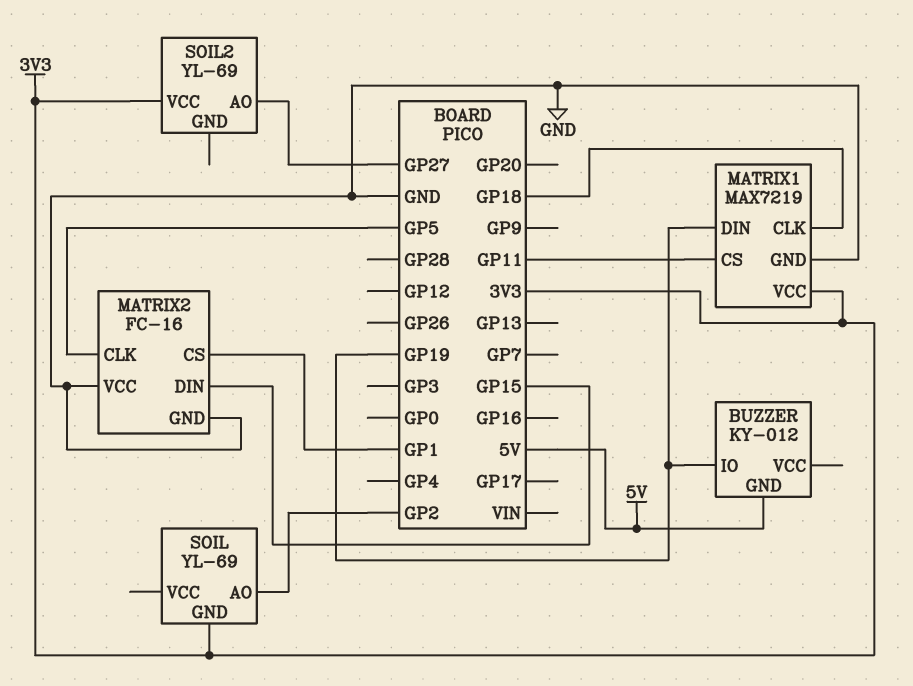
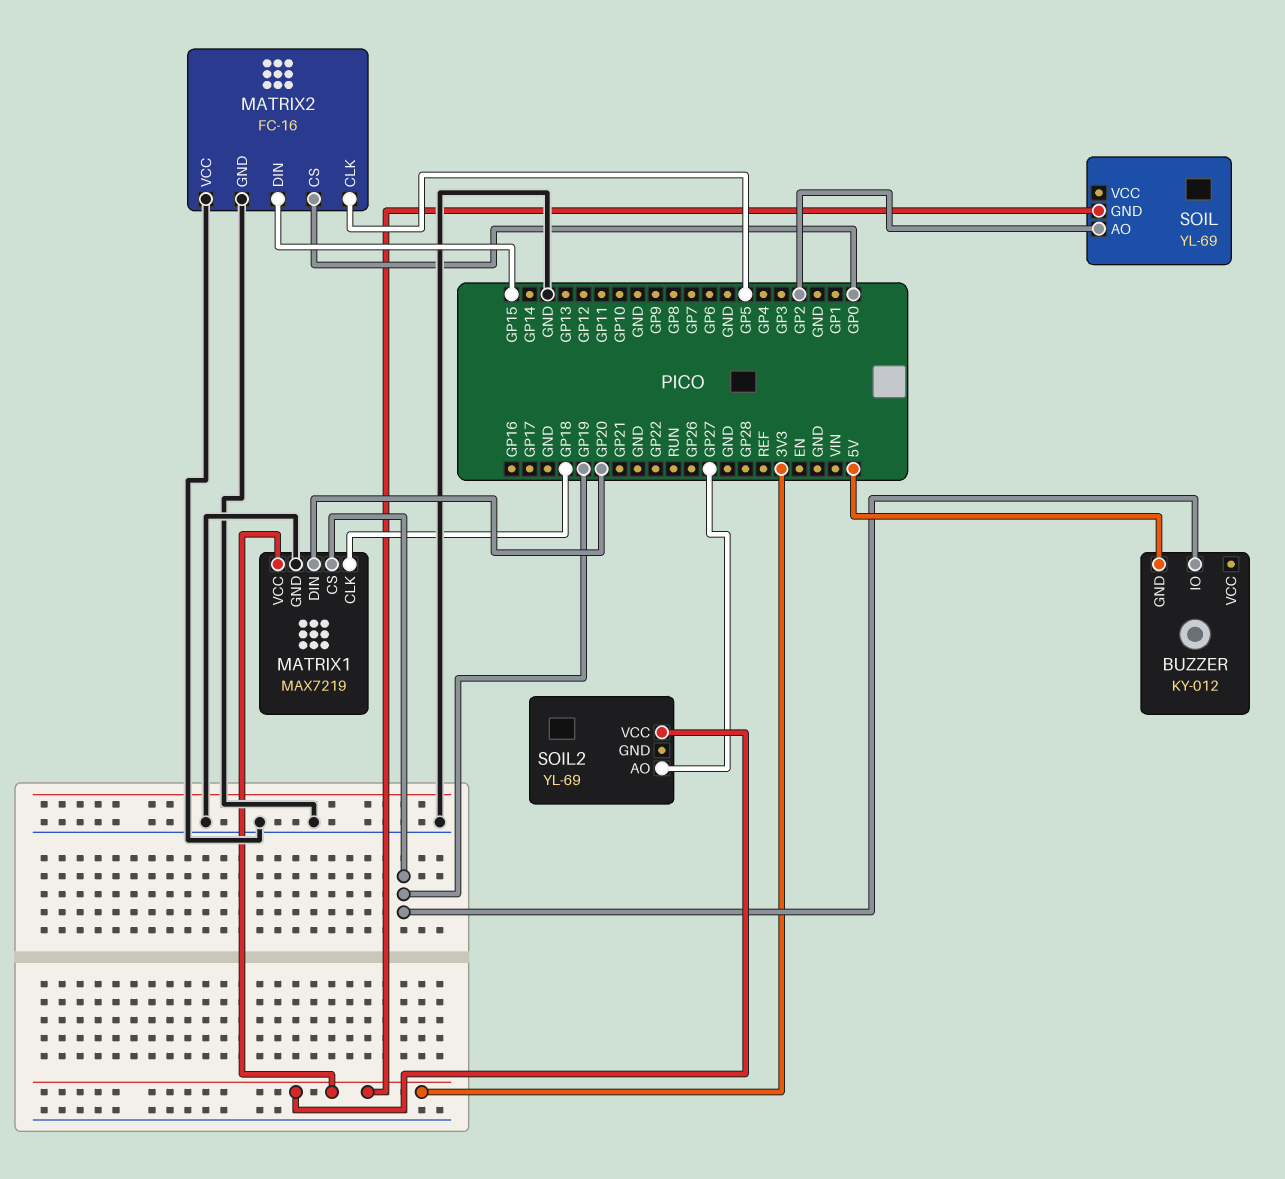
MATRIX1 pin CS: GP11 -> GP19
MATRIX1 pin DIN: GP19 -> GP20
MATRIX2 pin CS: GP1 -> GP0

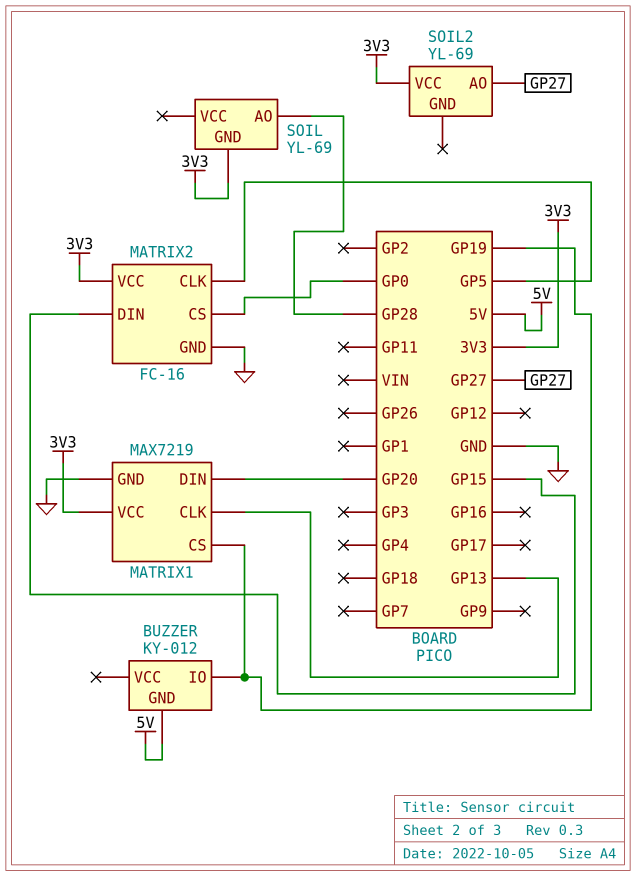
MATRIX1 pin CLK: GP18 -> GP13
MATRIX2 pin VCC: GND -> 3V3
SOIL pin AO: GP2 -> GP28

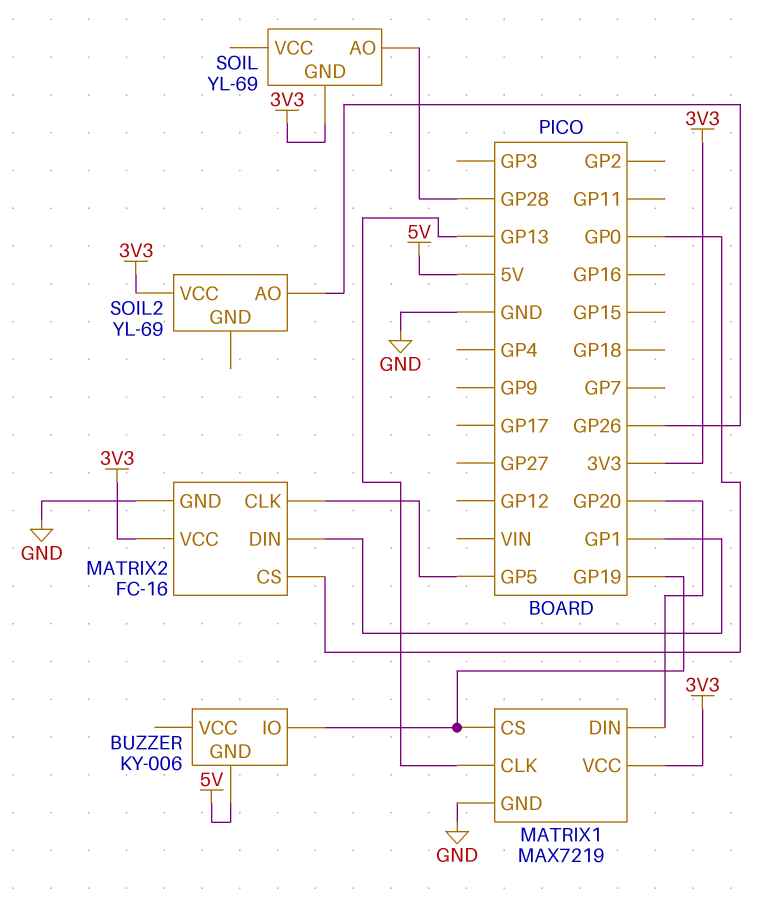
BUZZER: KY-012 -> KY-006
MATRIX2 pin DIN: GP15 -> GP1
SOIL2 pin AO: GP27 -> GP26

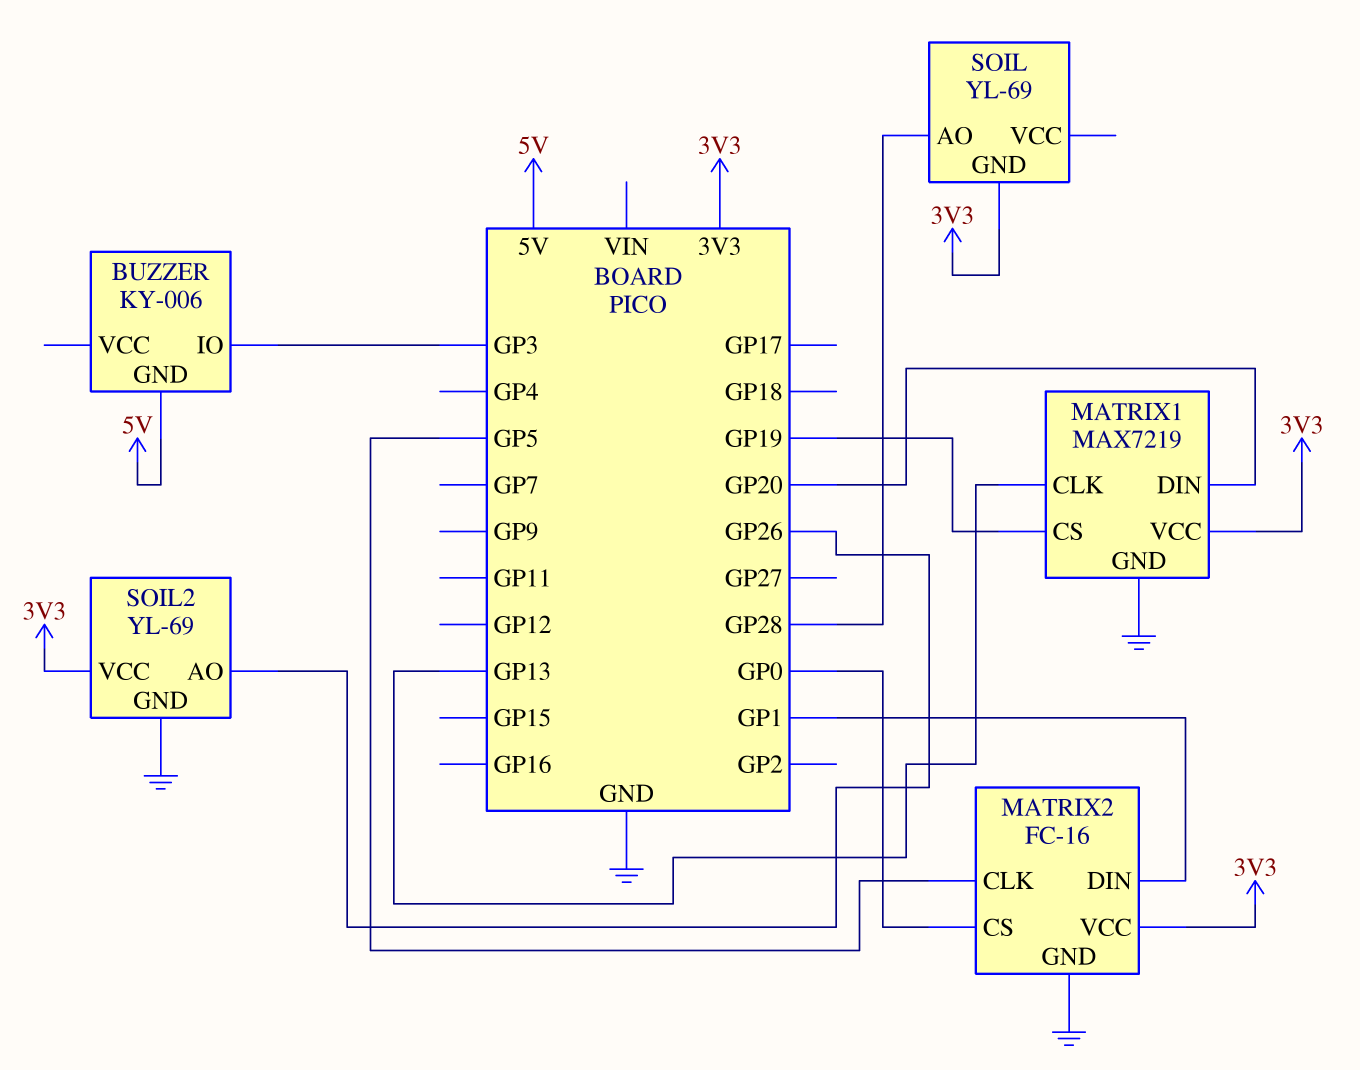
BUZZER pin IO: GP19 -> GP3
SOIL2 pin GND: none -> GND

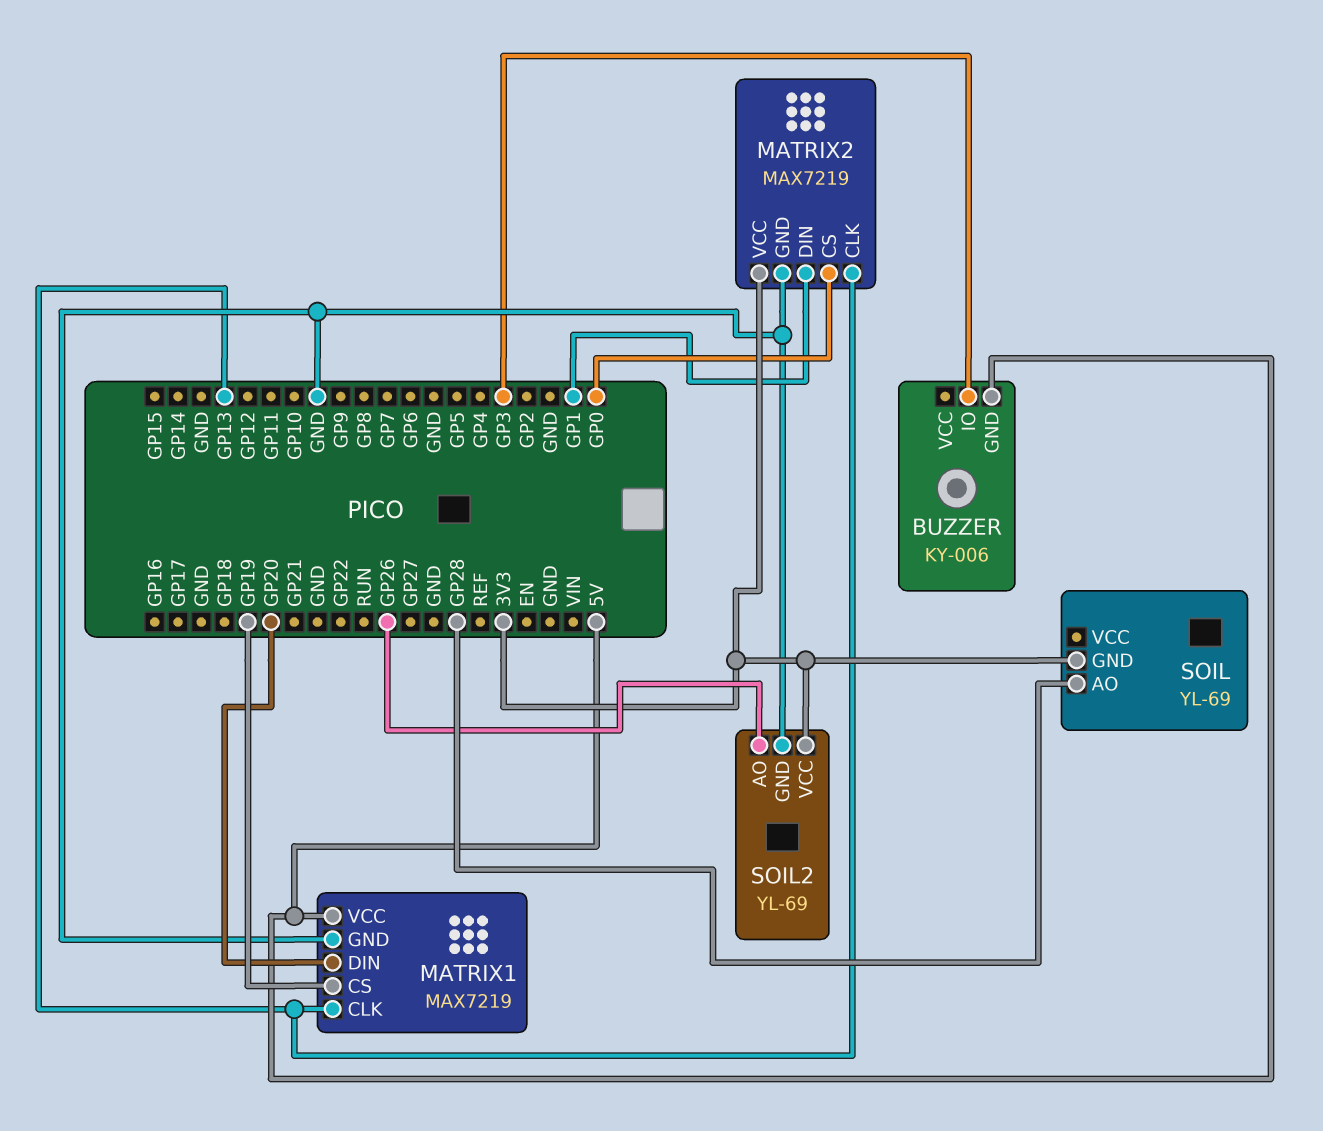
MATRIX1 pin VCC: 3V3 -> 5V
MATRIX2: FC-16 -> MAX7219
MATRIX2 pin CLK: GP5 -> GP13

